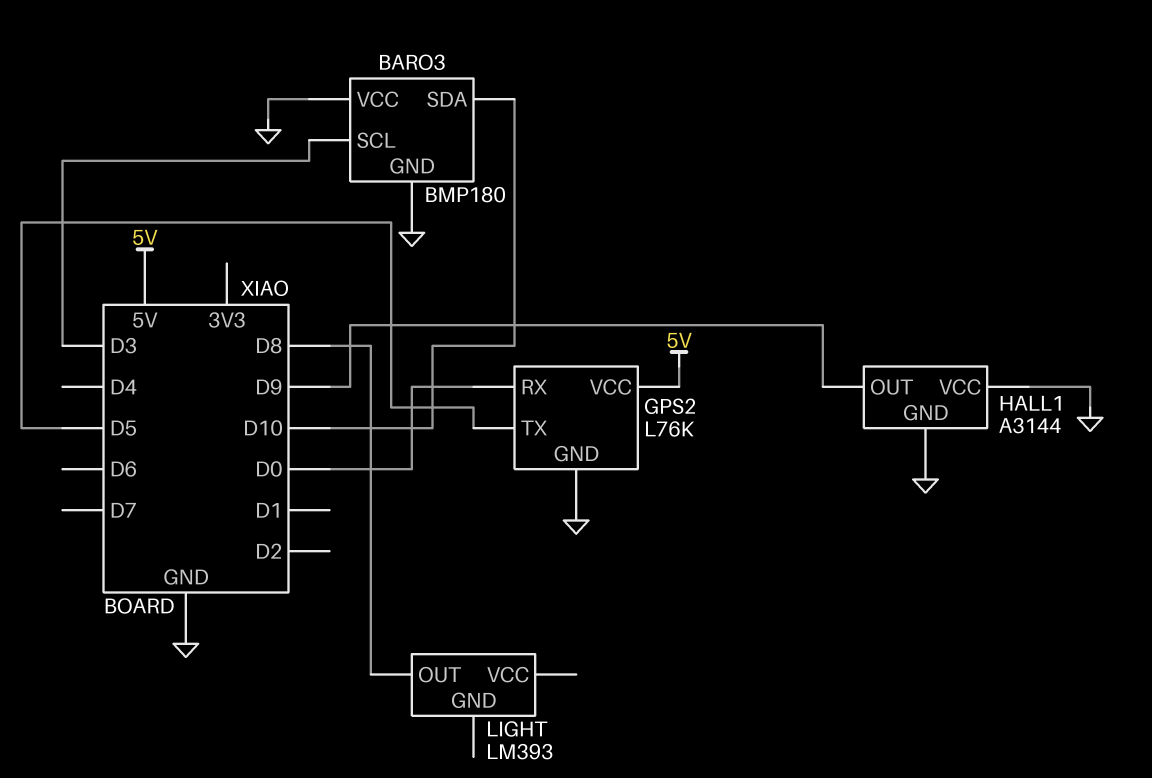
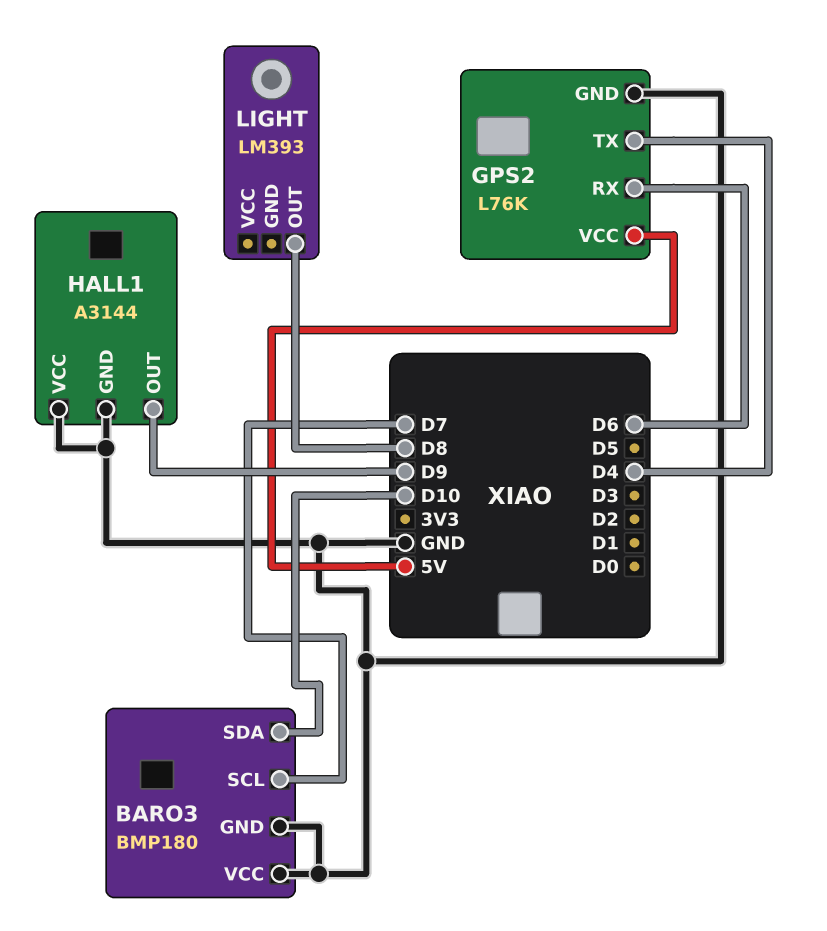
BARO3 pin SCL: D3 -> D7
GPS2 pin RX: D0 -> D6
GPS2 pin TX: D5 -> D4

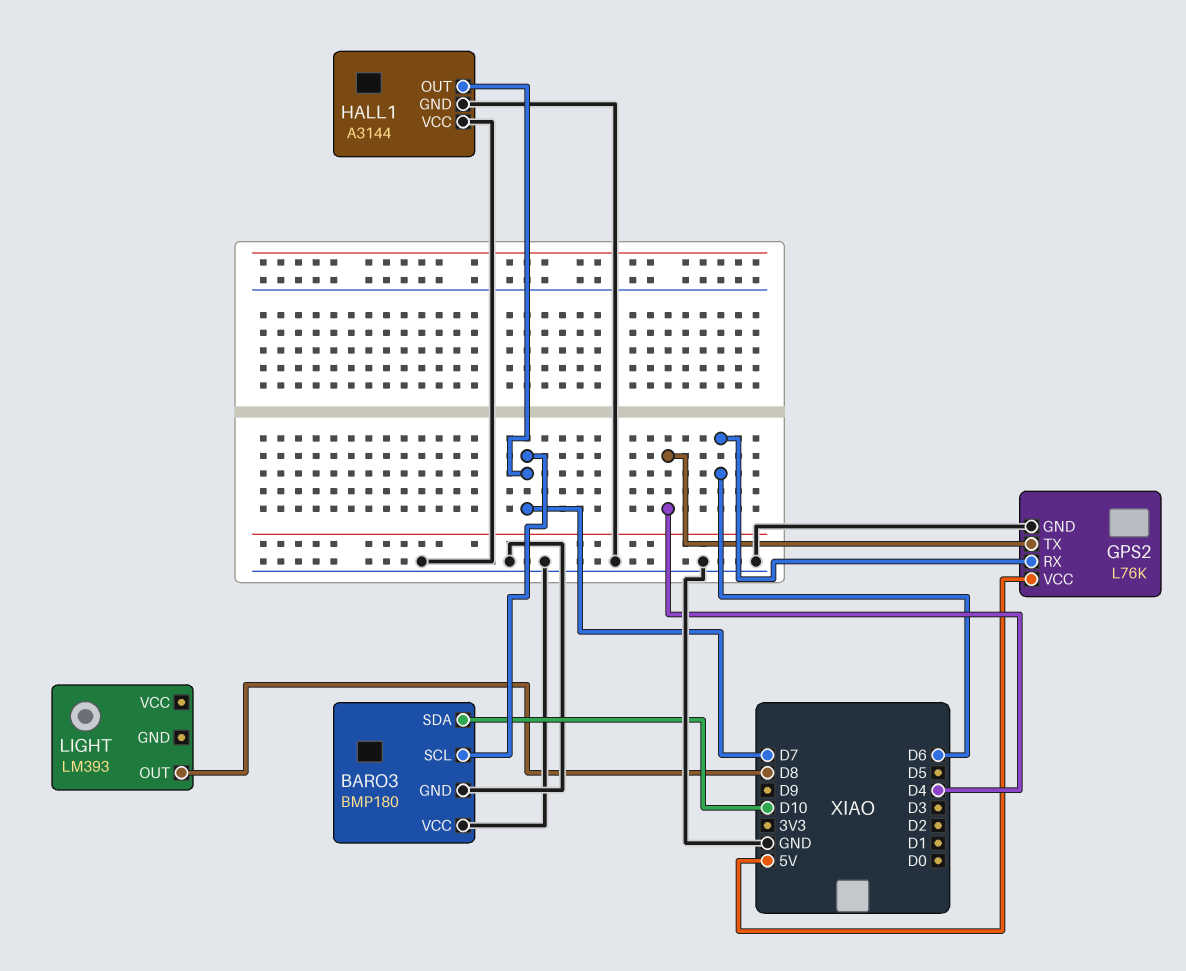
HALL1 pin OUT: D9 -> D7

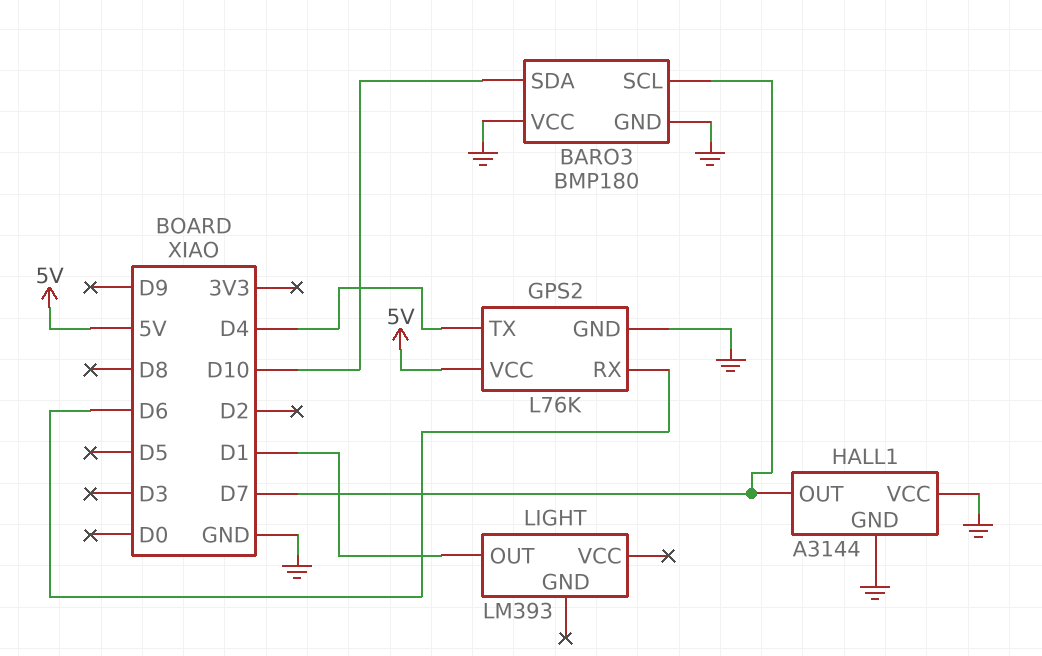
LIGHT pin OUT: D8 -> D1

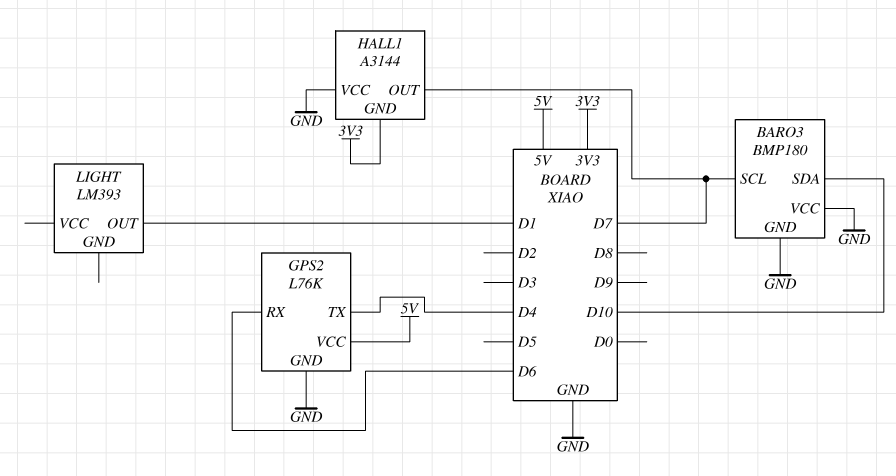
HALL1 pin GND: GND -> 3V3

